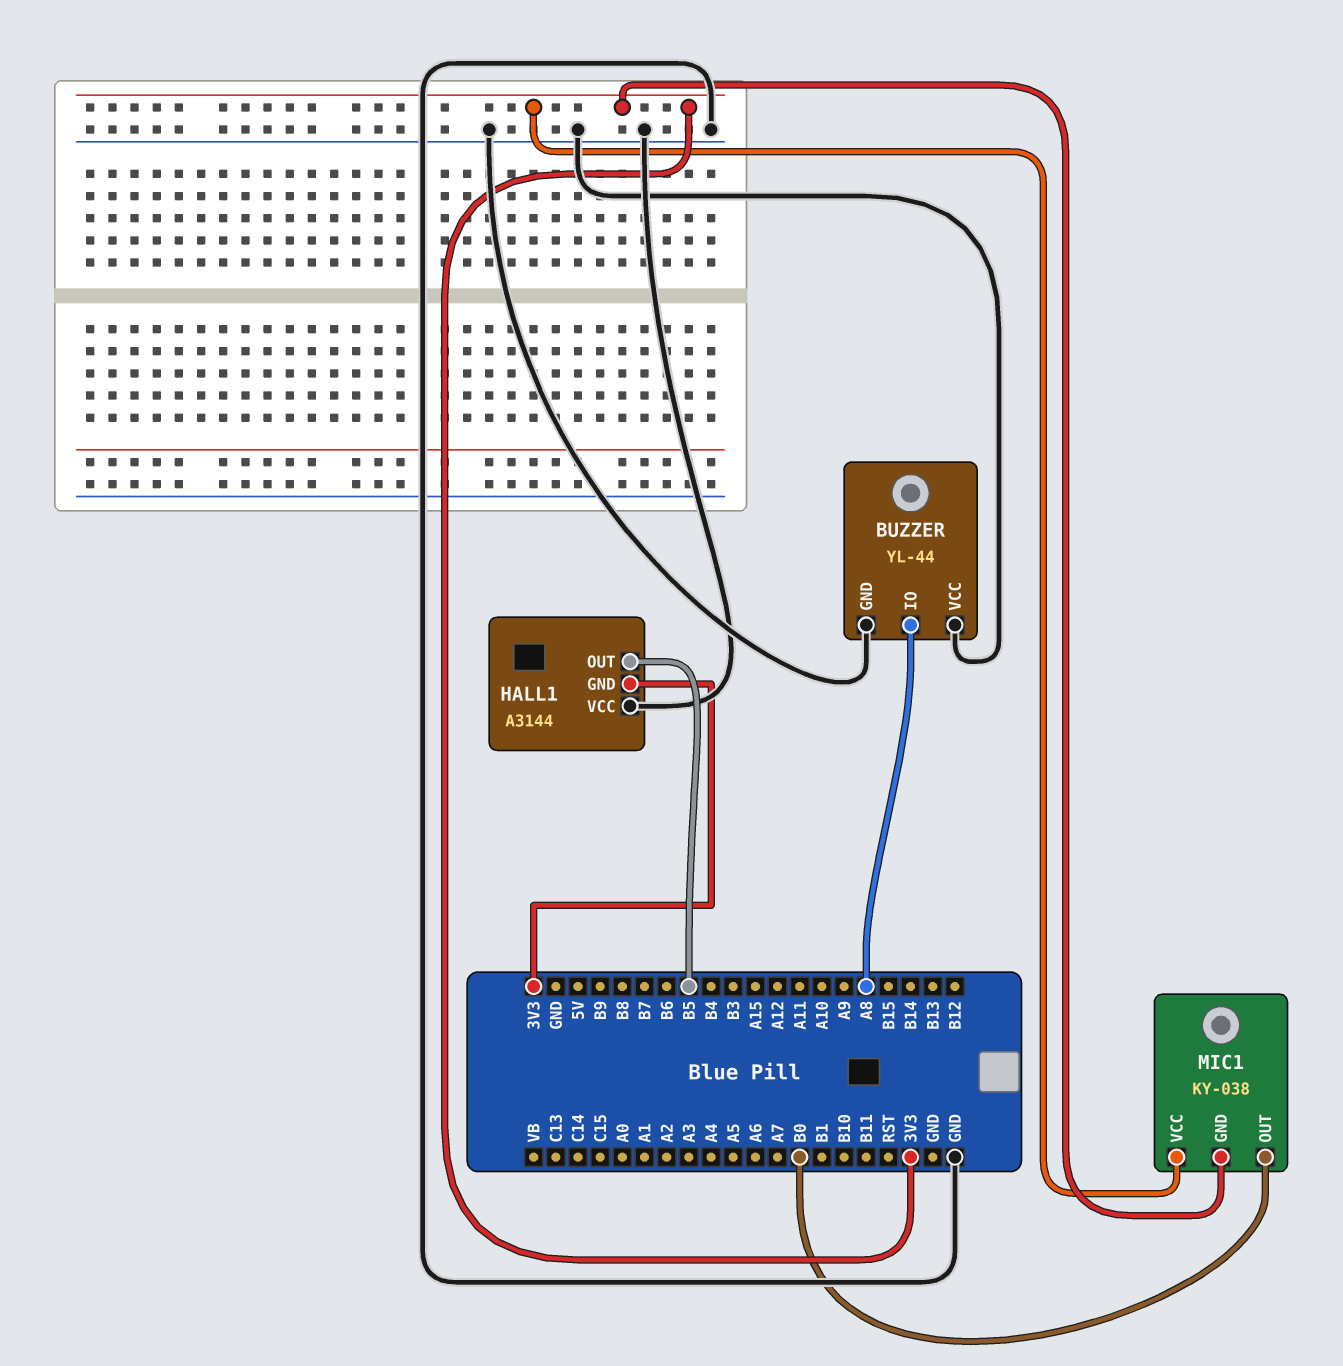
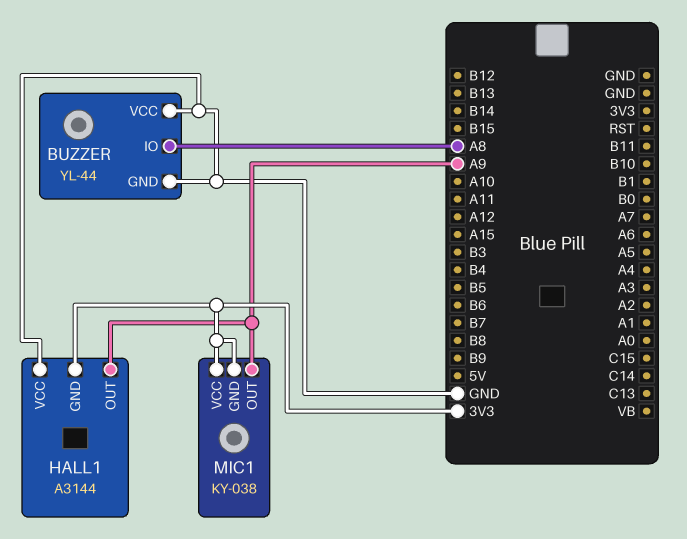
HALL1 pin OUT: B5 -> A9
MIC1 pin OUT: B0 -> A9

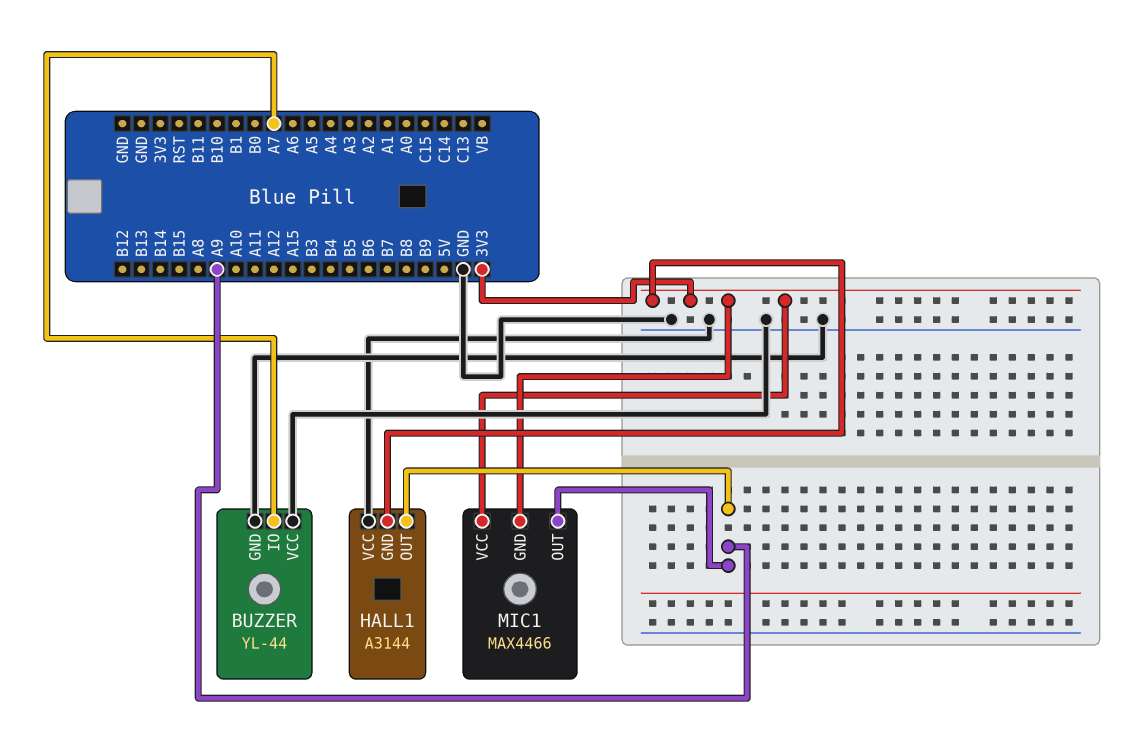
BUZZER pin IO: A8 -> A7
MIC1: KY-038 -> MAX4466

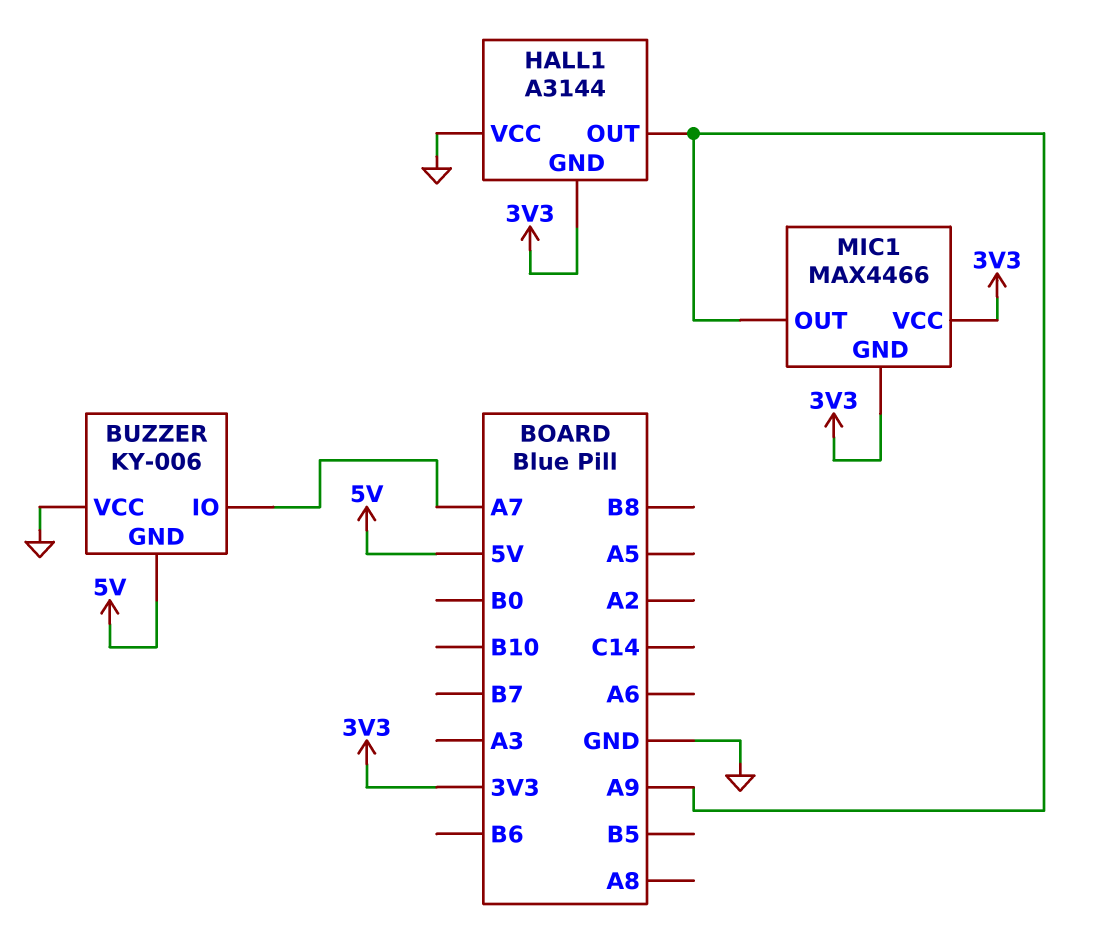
BUZZER: YL-44 -> KY-006
BUZZER pin GND: GND -> 5V

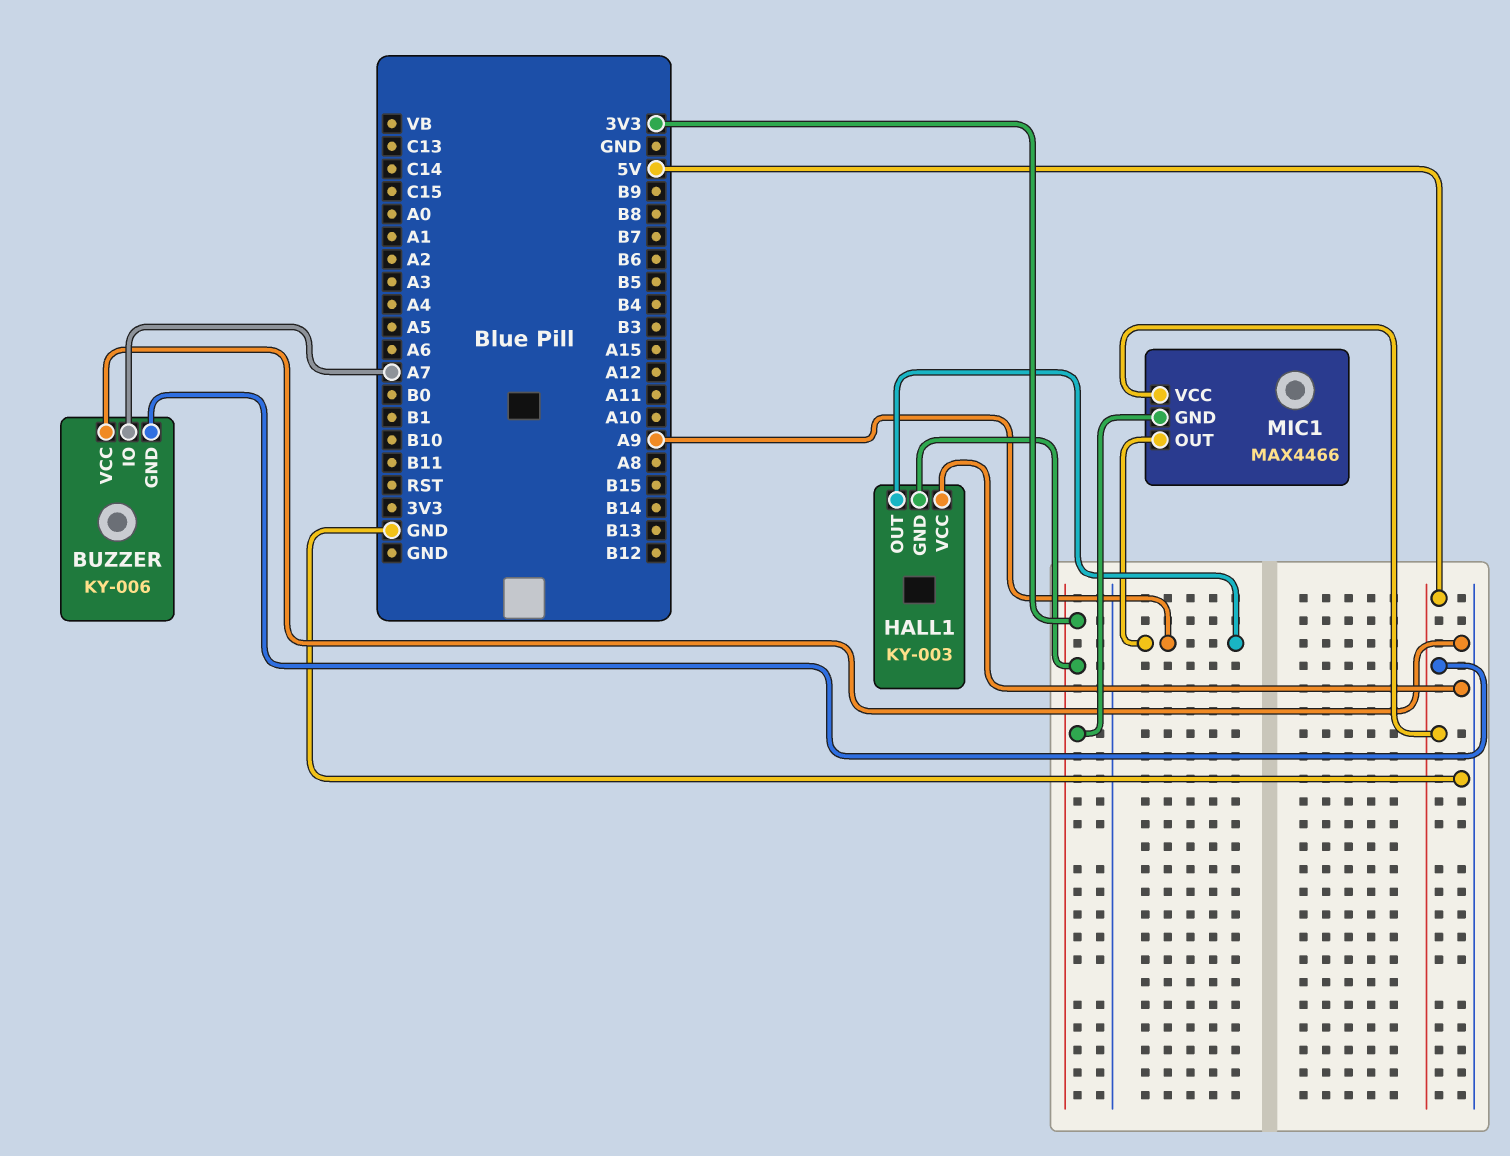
HALL1: A3144 -> KY-003
MIC1 pin VCC: 3V3 -> 5V

